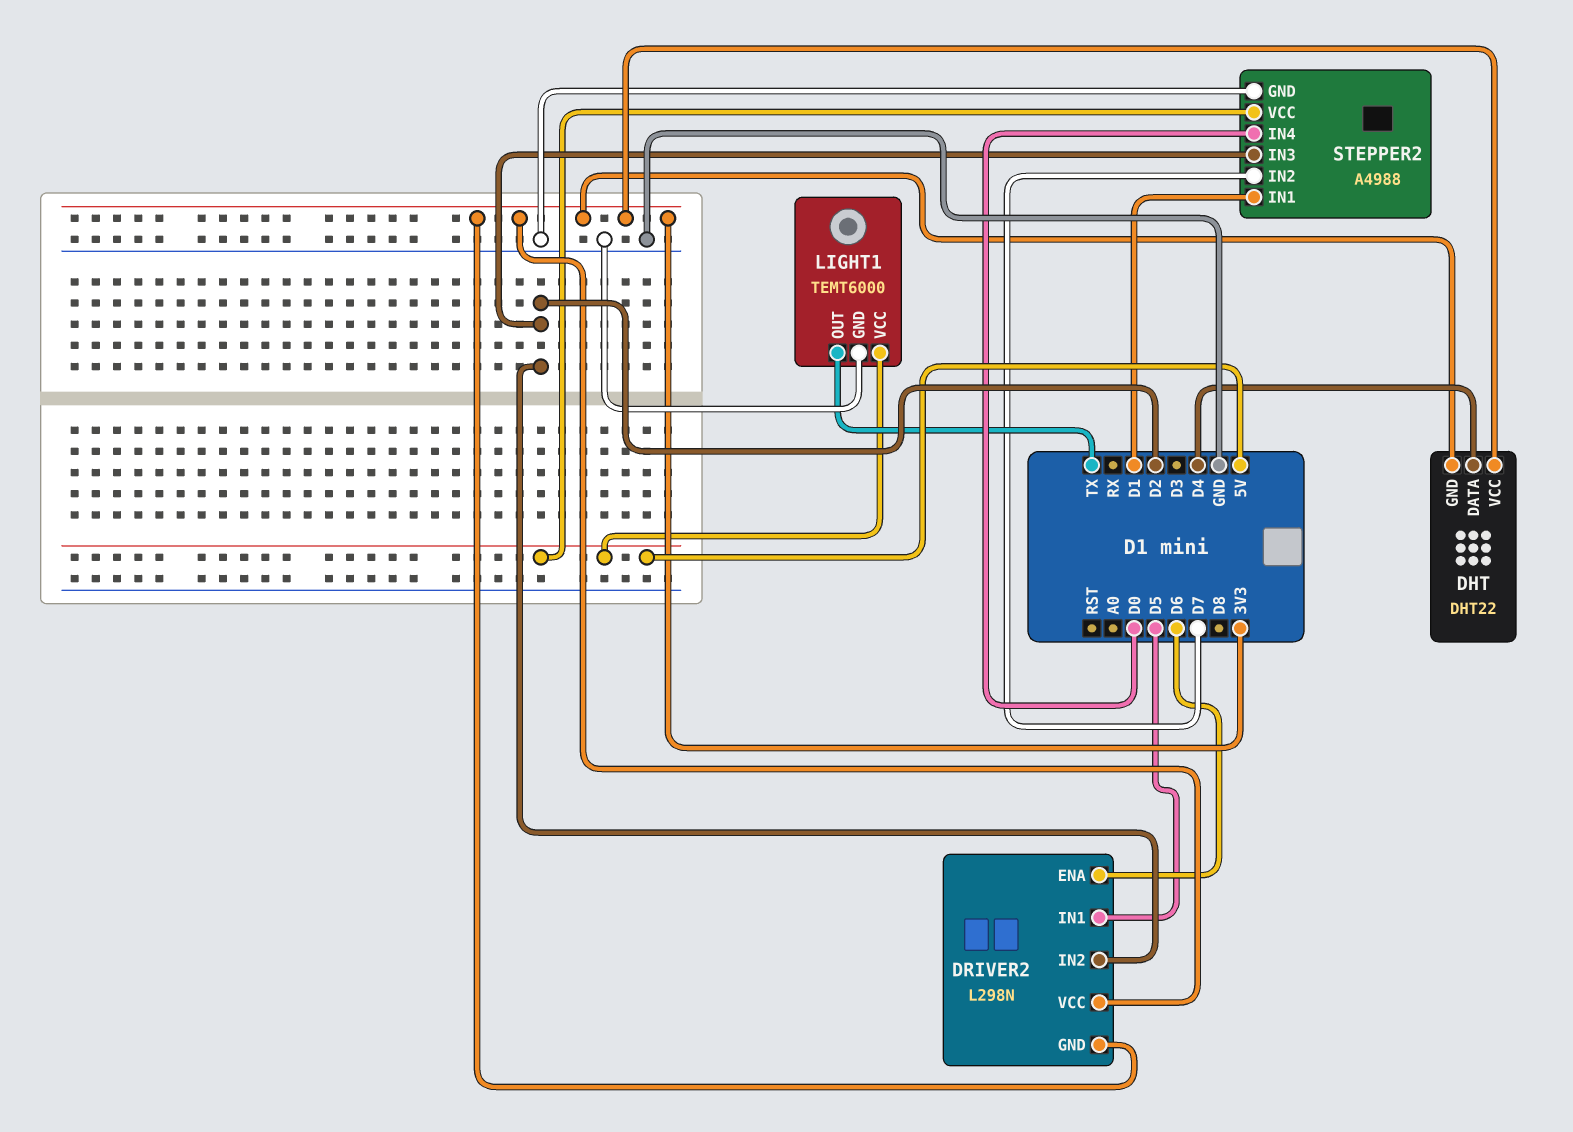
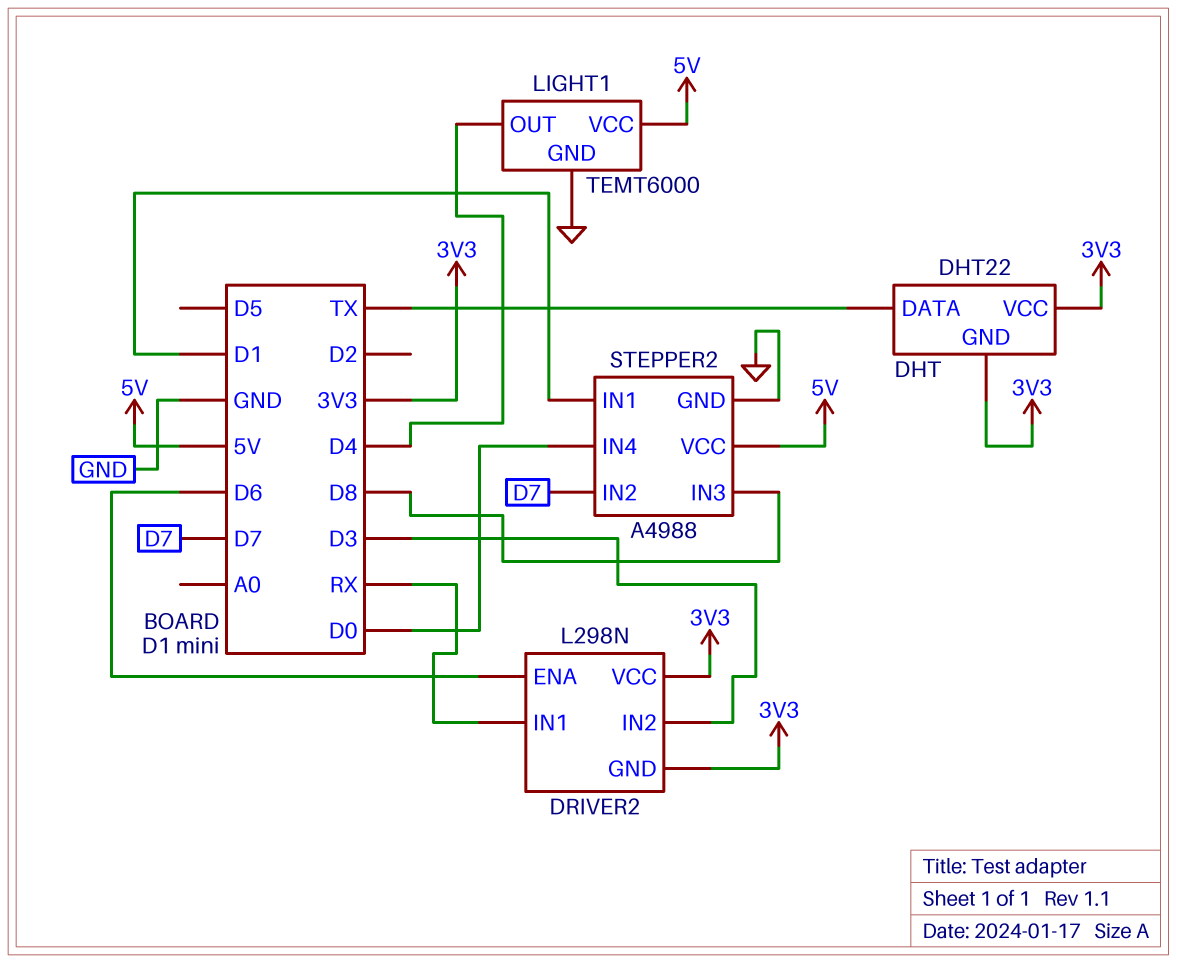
DHT pin DATA: D4 -> TX
DRIVER2 pin IN1: D5 -> RX
DRIVER2 pin IN2: D2 -> D3
LIGHT1 pin OUT: TX -> D4
STEPPER2 pin IN3: D2 -> D8

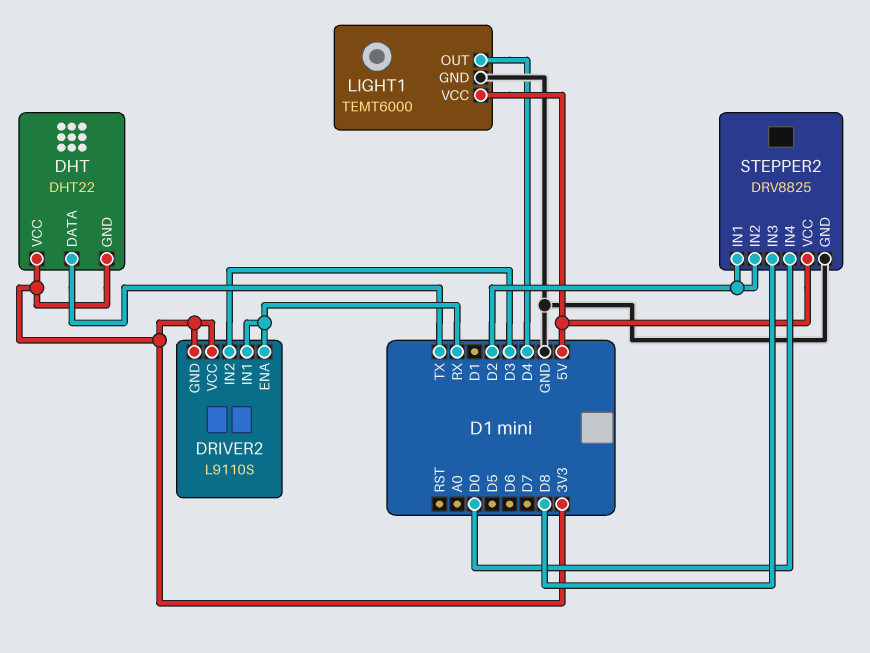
DRIVER2: L298N -> L9110S
DRIVER2 pin ENA: D6 -> RX
STEPPER2: A4988 -> DRV8825
STEPPER2 pin IN1: D1 -> D2
STEPPER2 pin IN2: D7 -> D2

